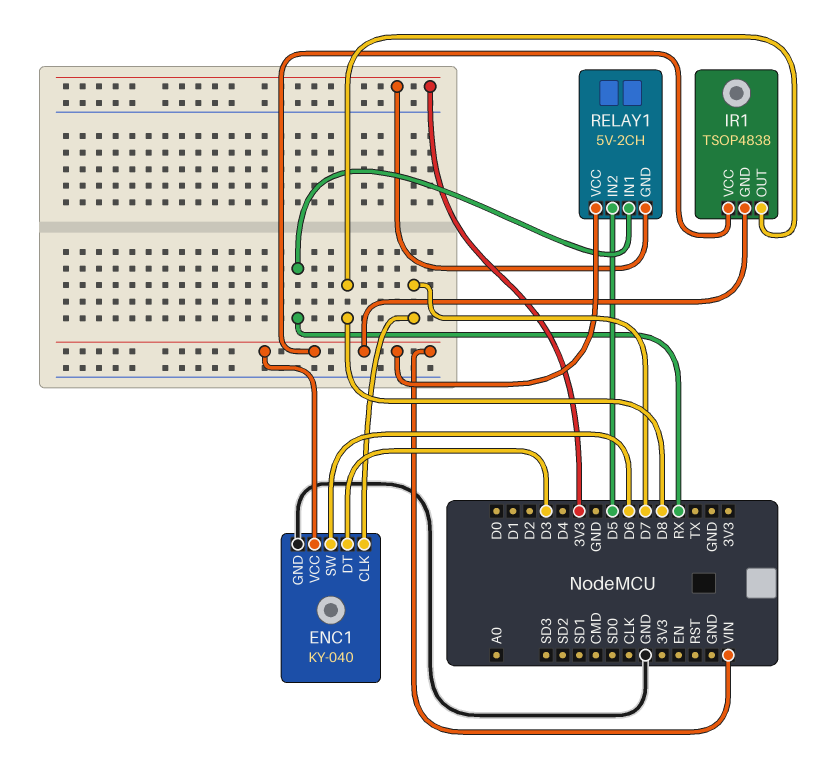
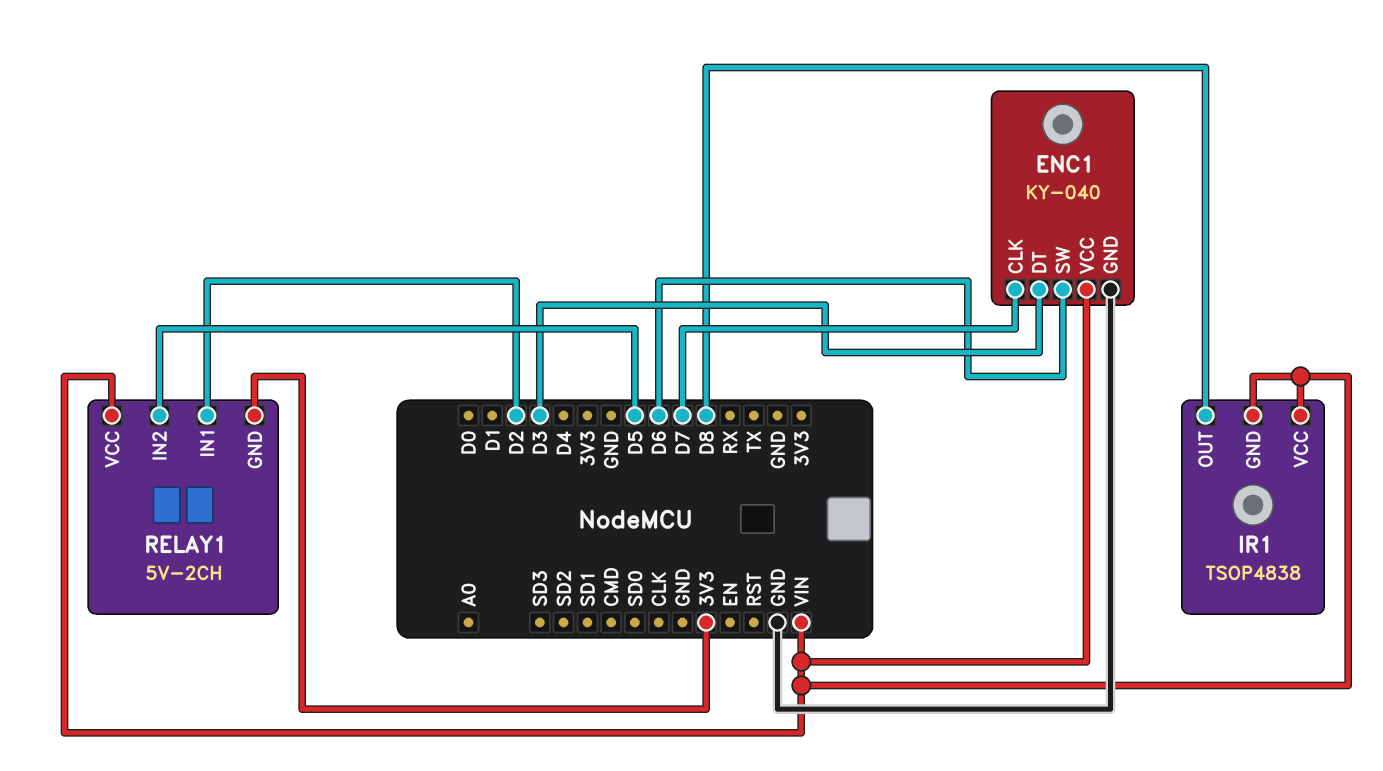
RELAY1 pin IN1: RX -> D2

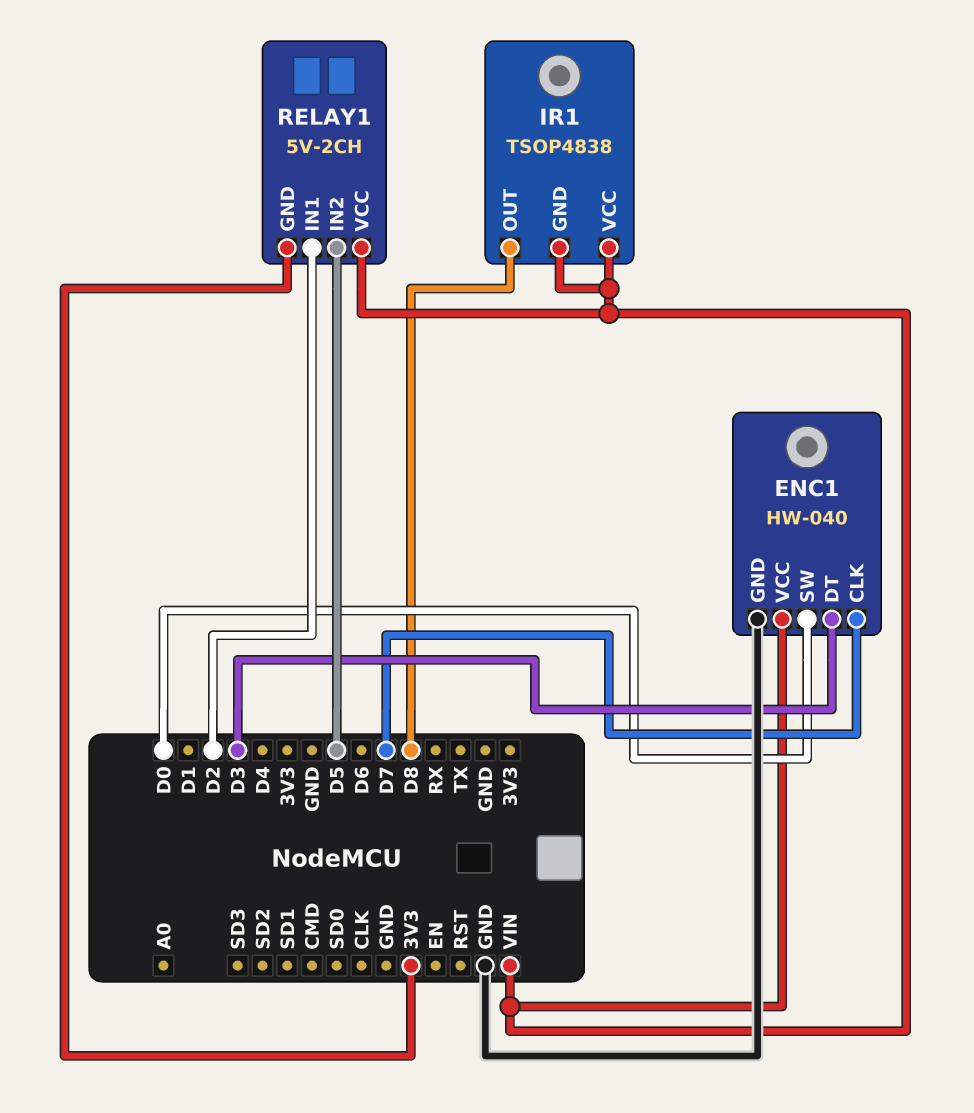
ENC1: KY-040 -> HW-040
ENC1 pin SW: D6 -> D0

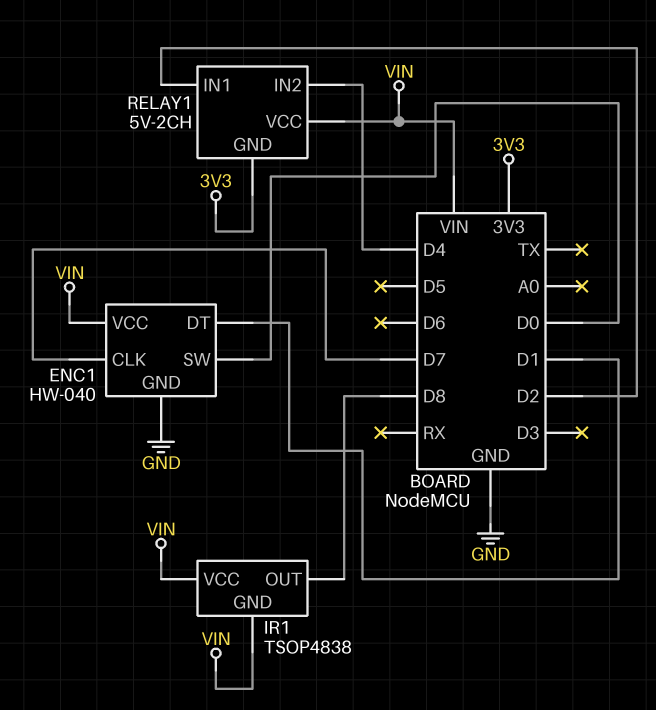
ENC1 pin DT: D3 -> D1
RELAY1 pin IN2: D5 -> D4

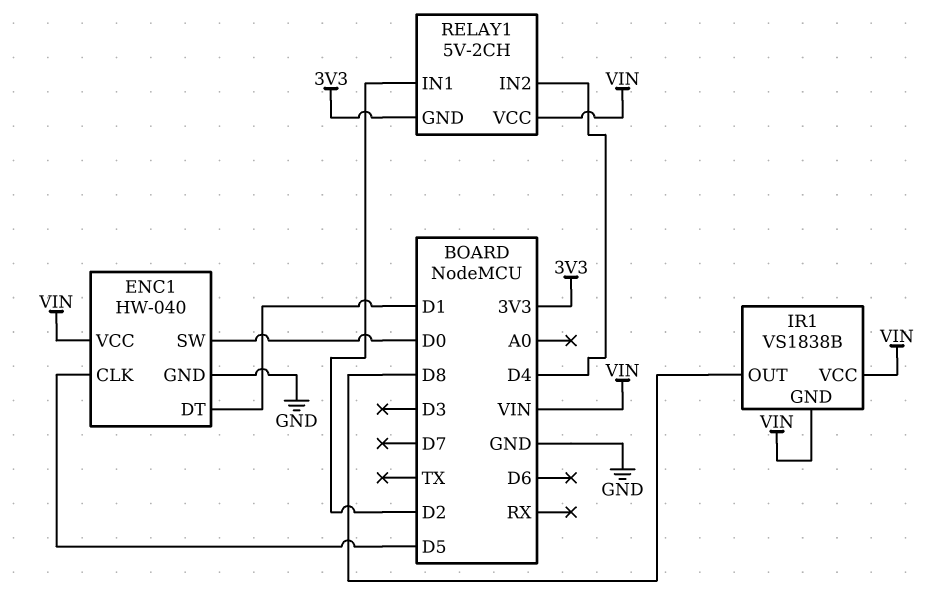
ENC1 pin CLK: D7 -> D5
IR1: TSOP4838 -> VS1838B

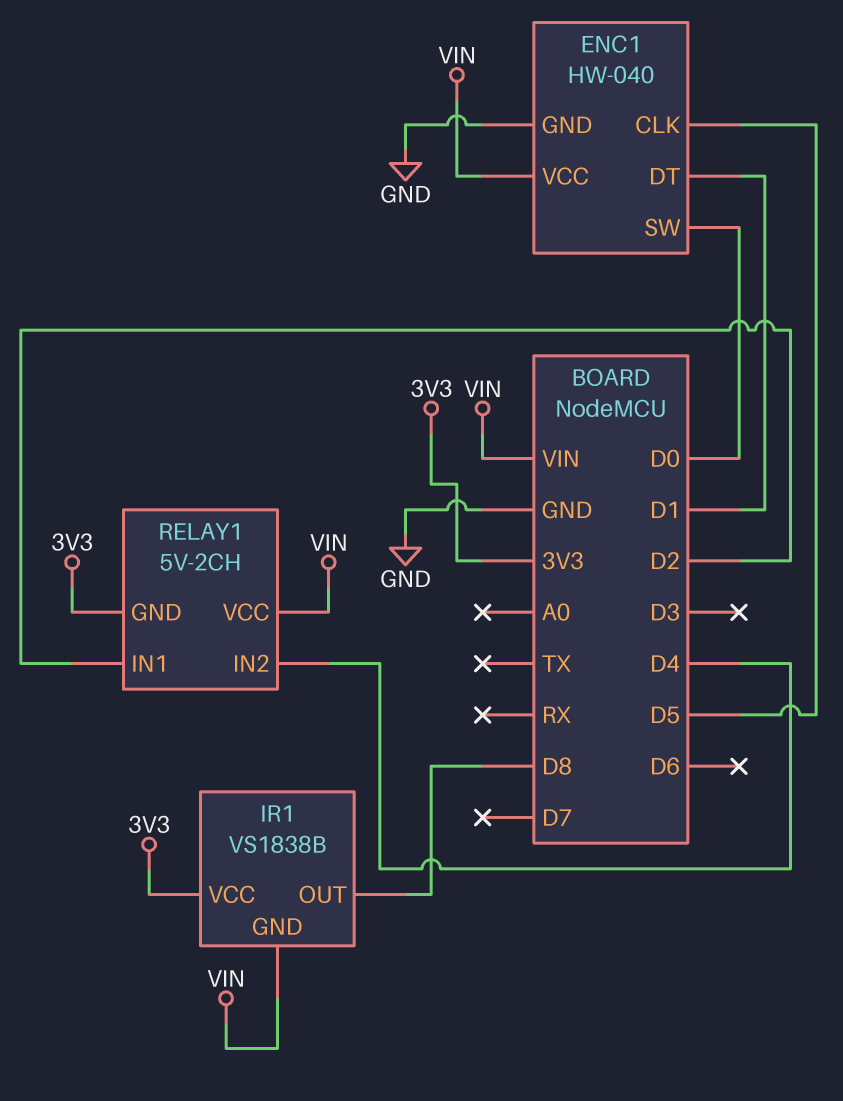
IR1 pin VCC: VIN -> 3V3

